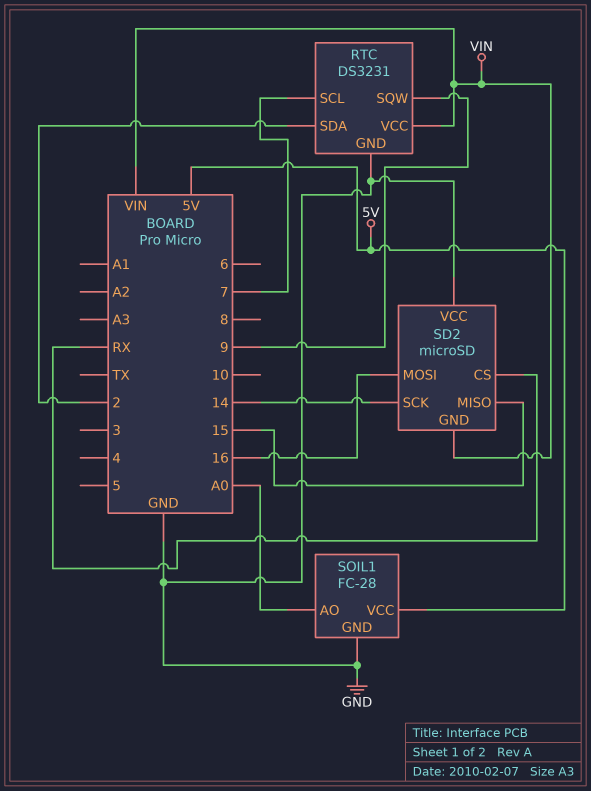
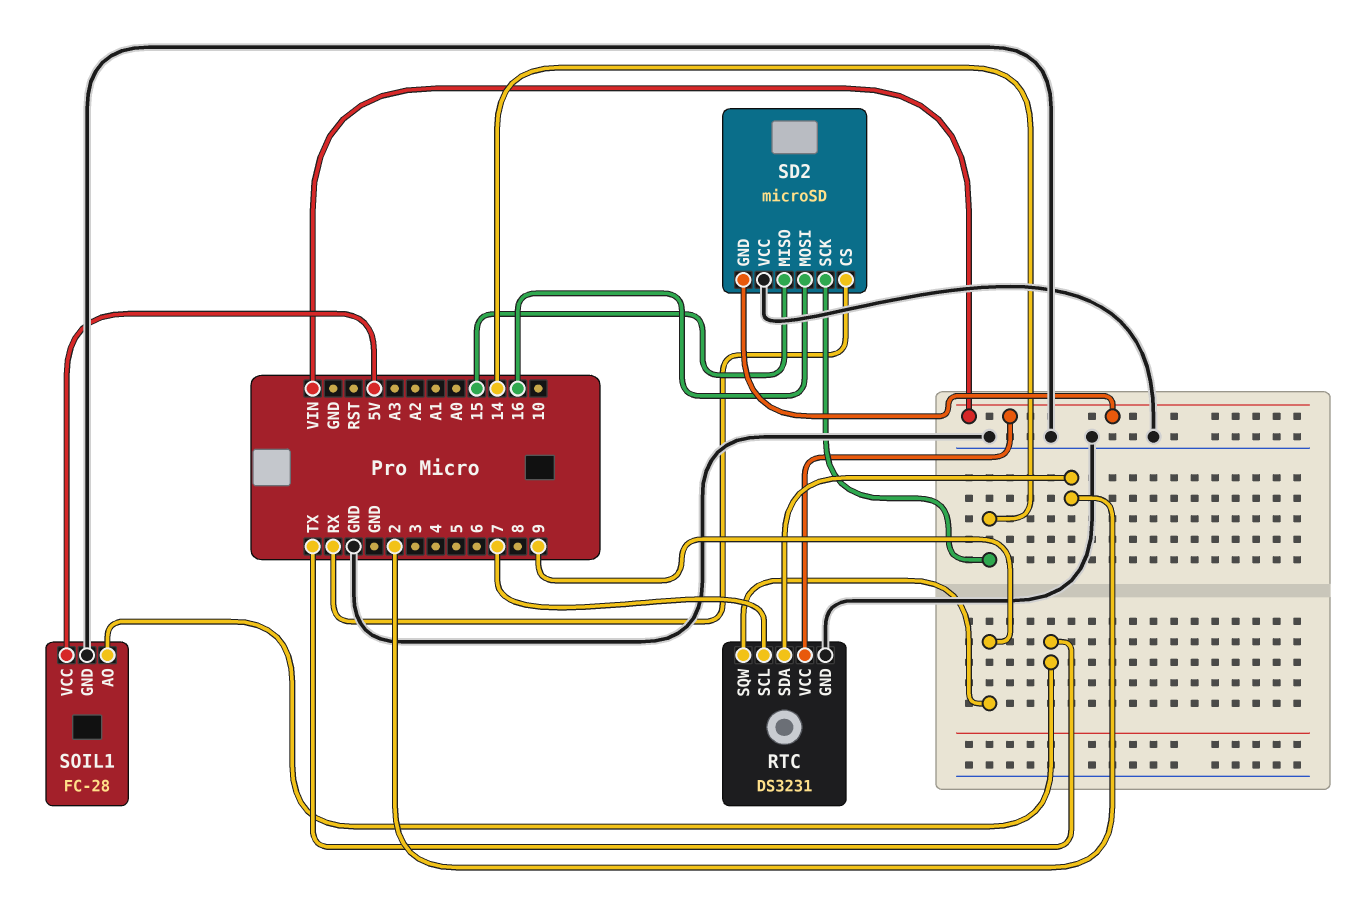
SOIL1 pin AO: A0 -> TX

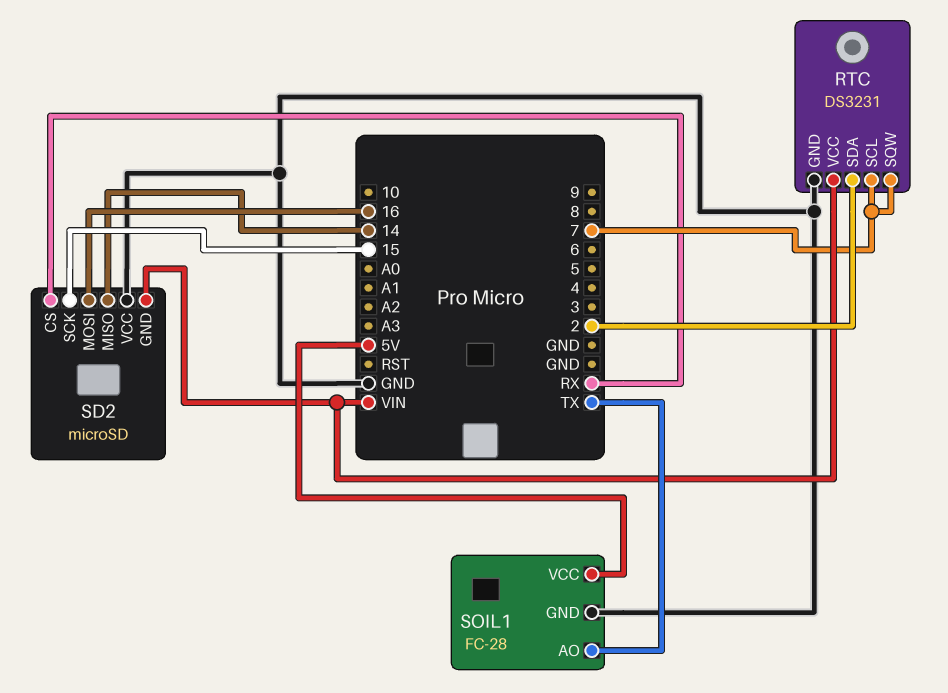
RTC pin SQW: 9 -> 7
SD2 pin MISO: 15 -> 14
SD2 pin SCK: 14 -> 15

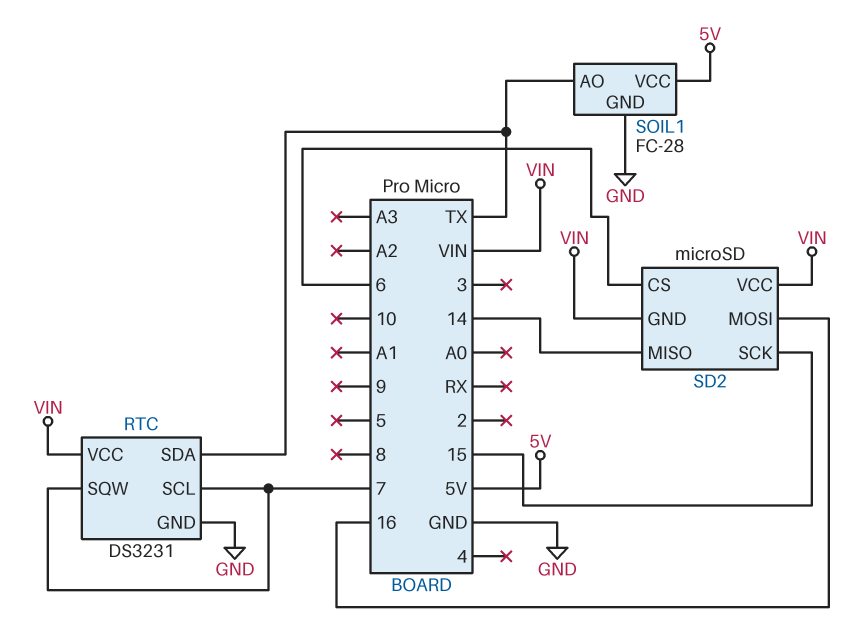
RTC pin SDA: 2 -> TX
SD2 pin CS: RX -> 6
SD2 pin VCC: GND -> VIN

